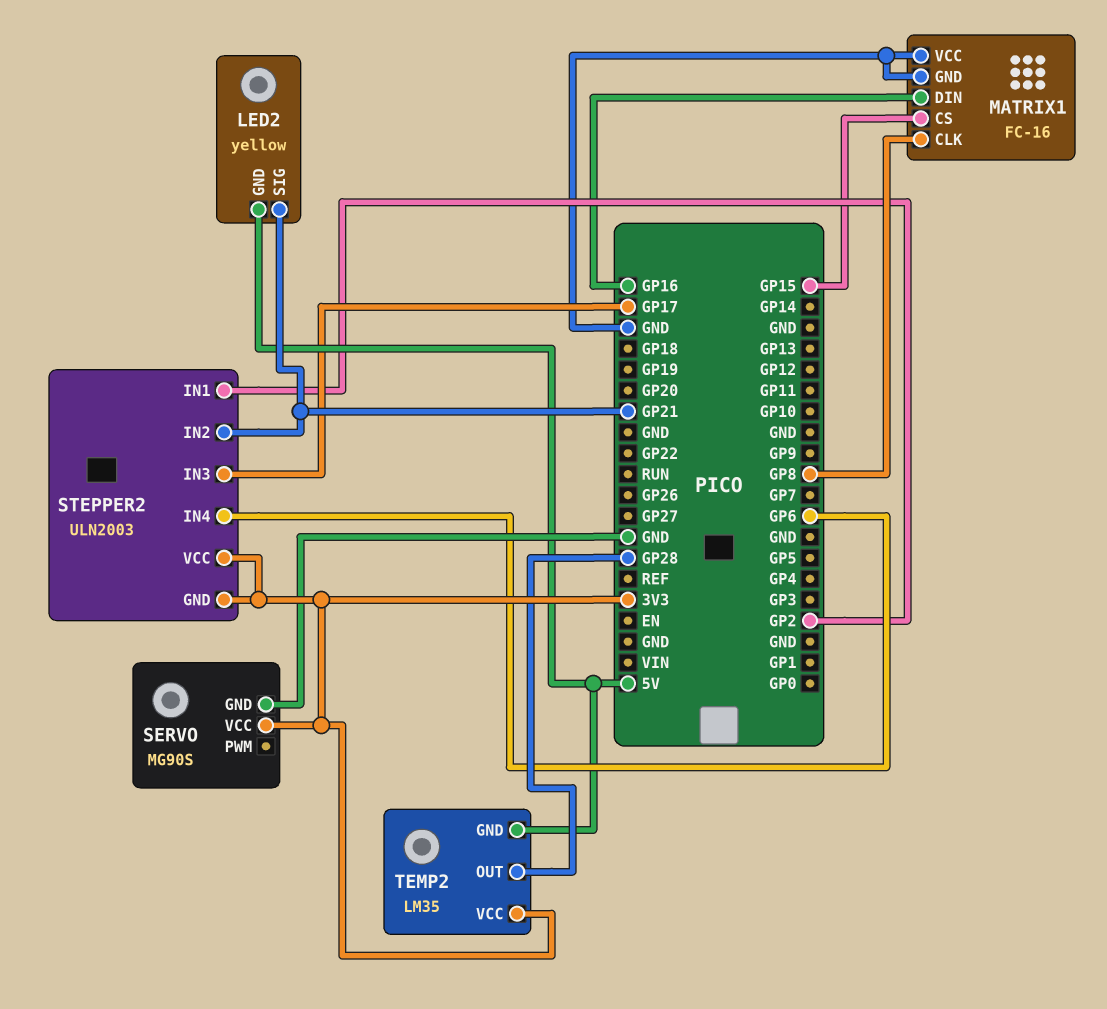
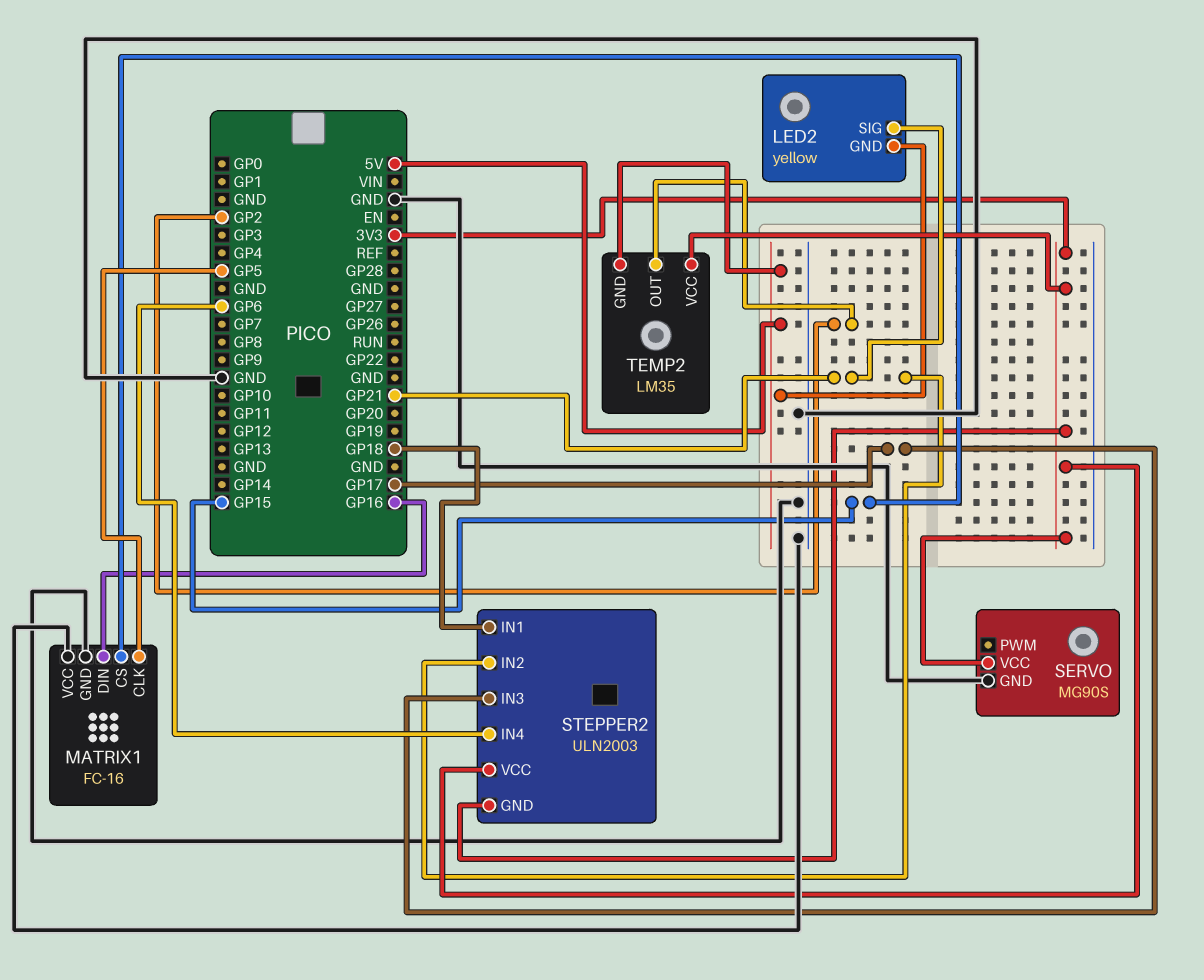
MATRIX1 pin CLK: GP8 -> GP5
STEPPER2 pin IN1: GP2 -> GP18
TEMP2 pin OUT: GP28 -> GP2

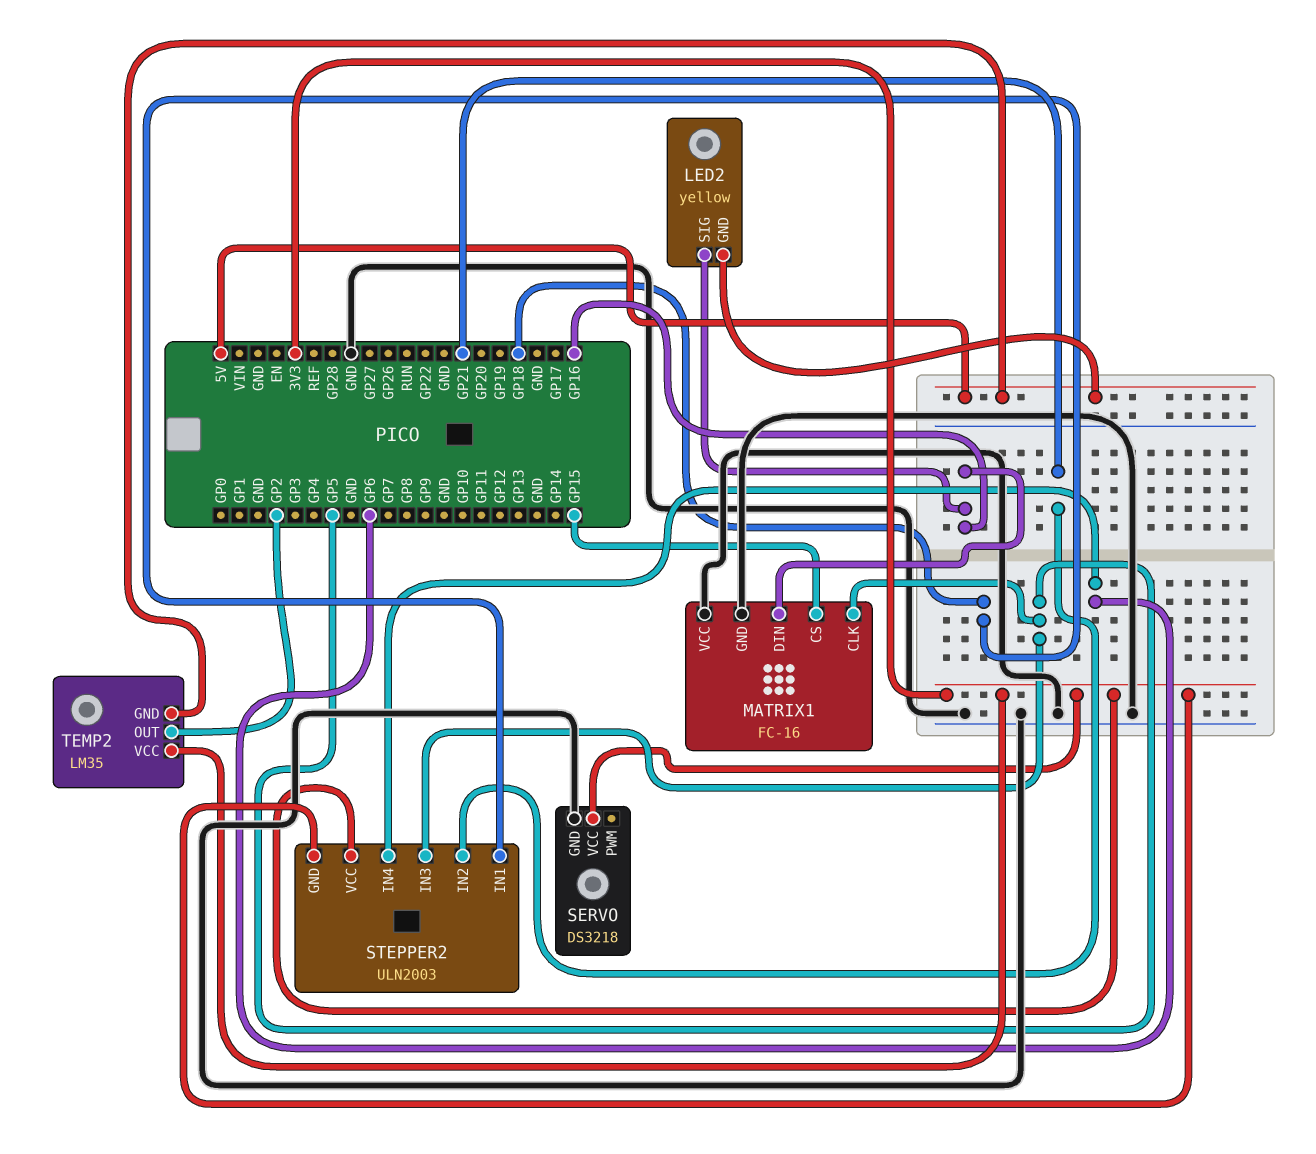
LED2 pin SIG: GP21 -> GP16
SERVO: MG90S -> DS3218
STEPPER2 pin IN3: GP17 -> GP5

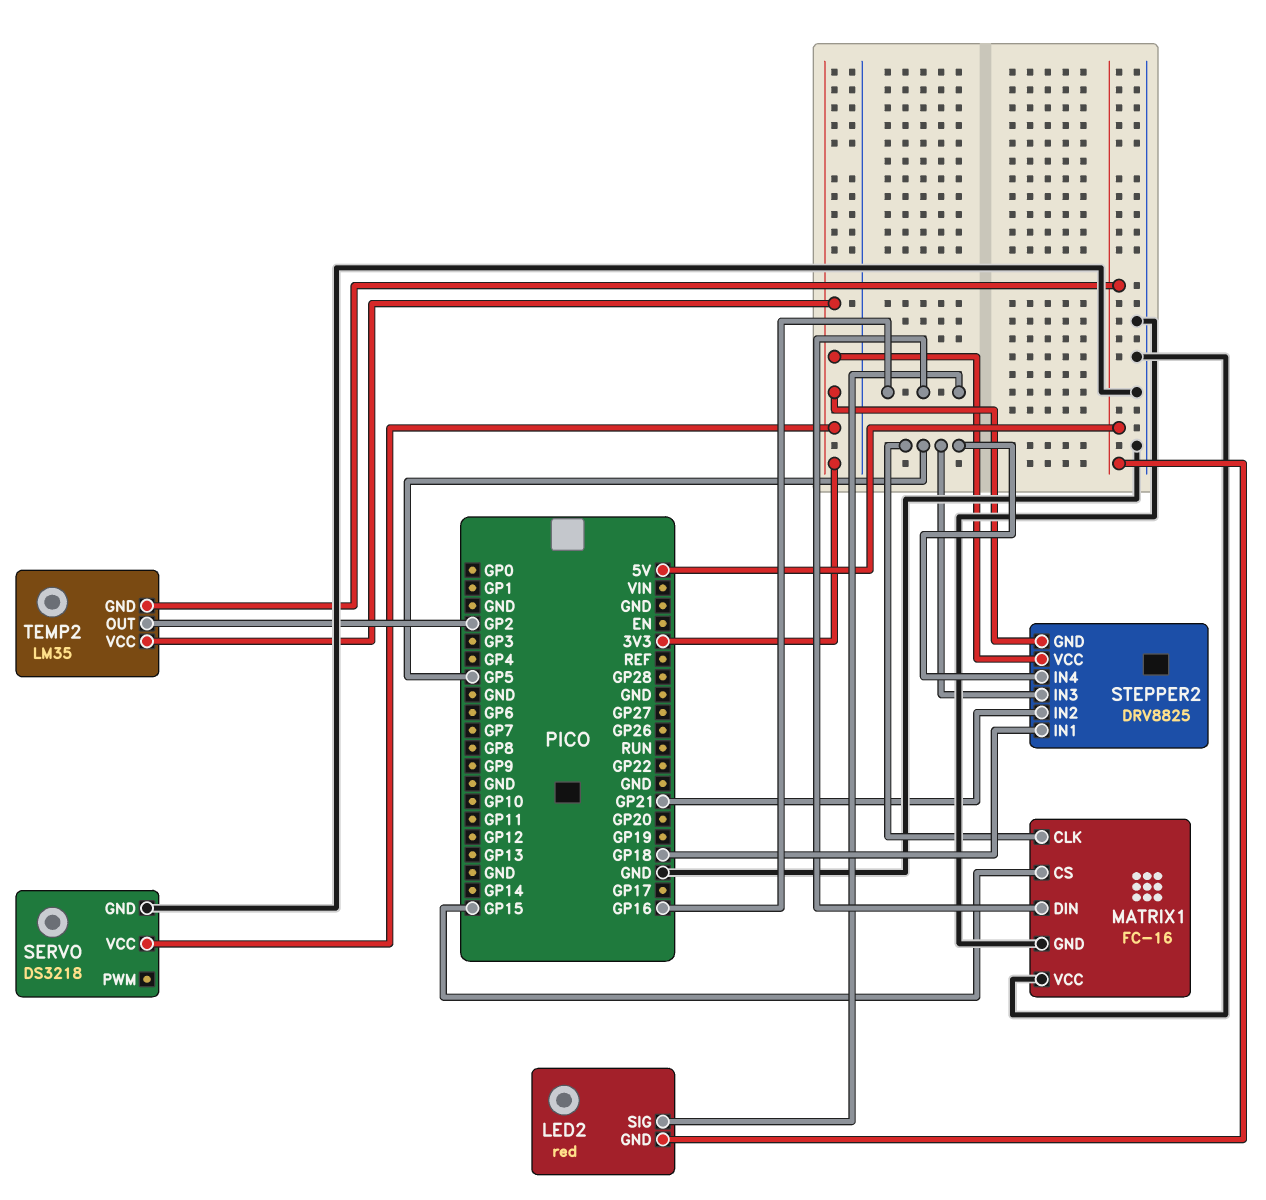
LED2: yellow -> red
STEPPER2: ULN2003 -> DRV8825
STEPPER2 pin IN4: GP6 -> GP5

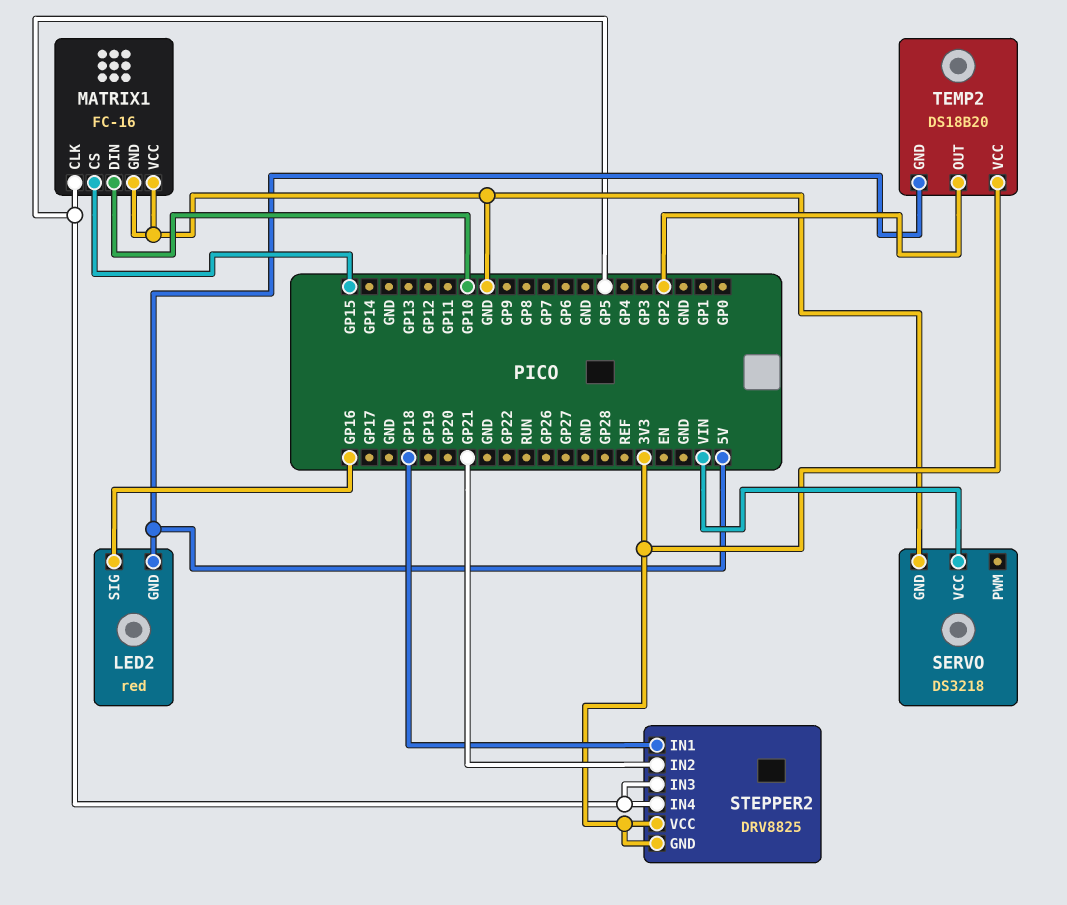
MATRIX1 pin DIN: GP16 -> GP10
SERVO pin VCC: 3V3 -> VIN
TEMP2: LM35 -> DS18B20

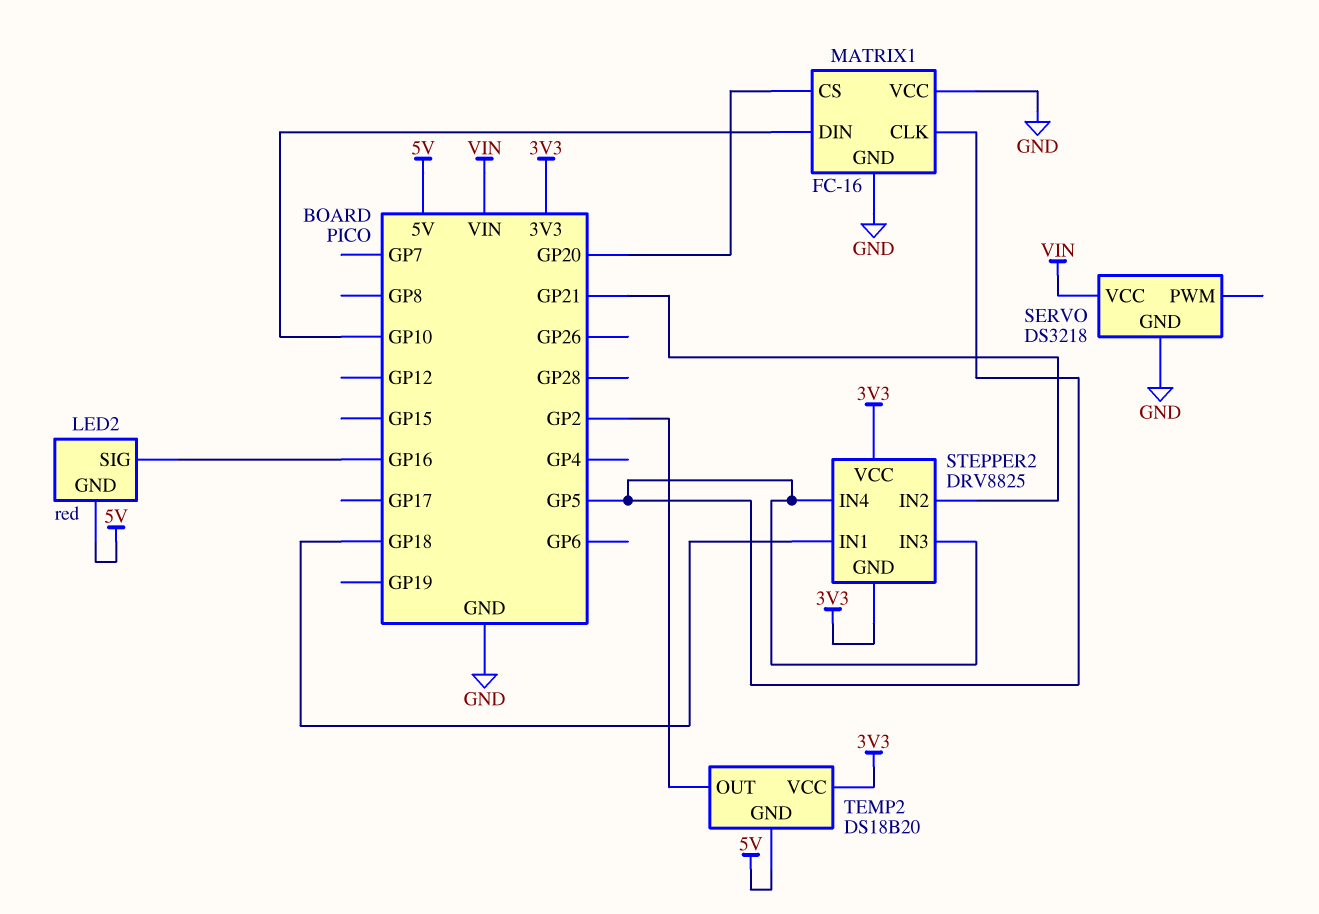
MATRIX1 pin CS: GP15 -> GP20

